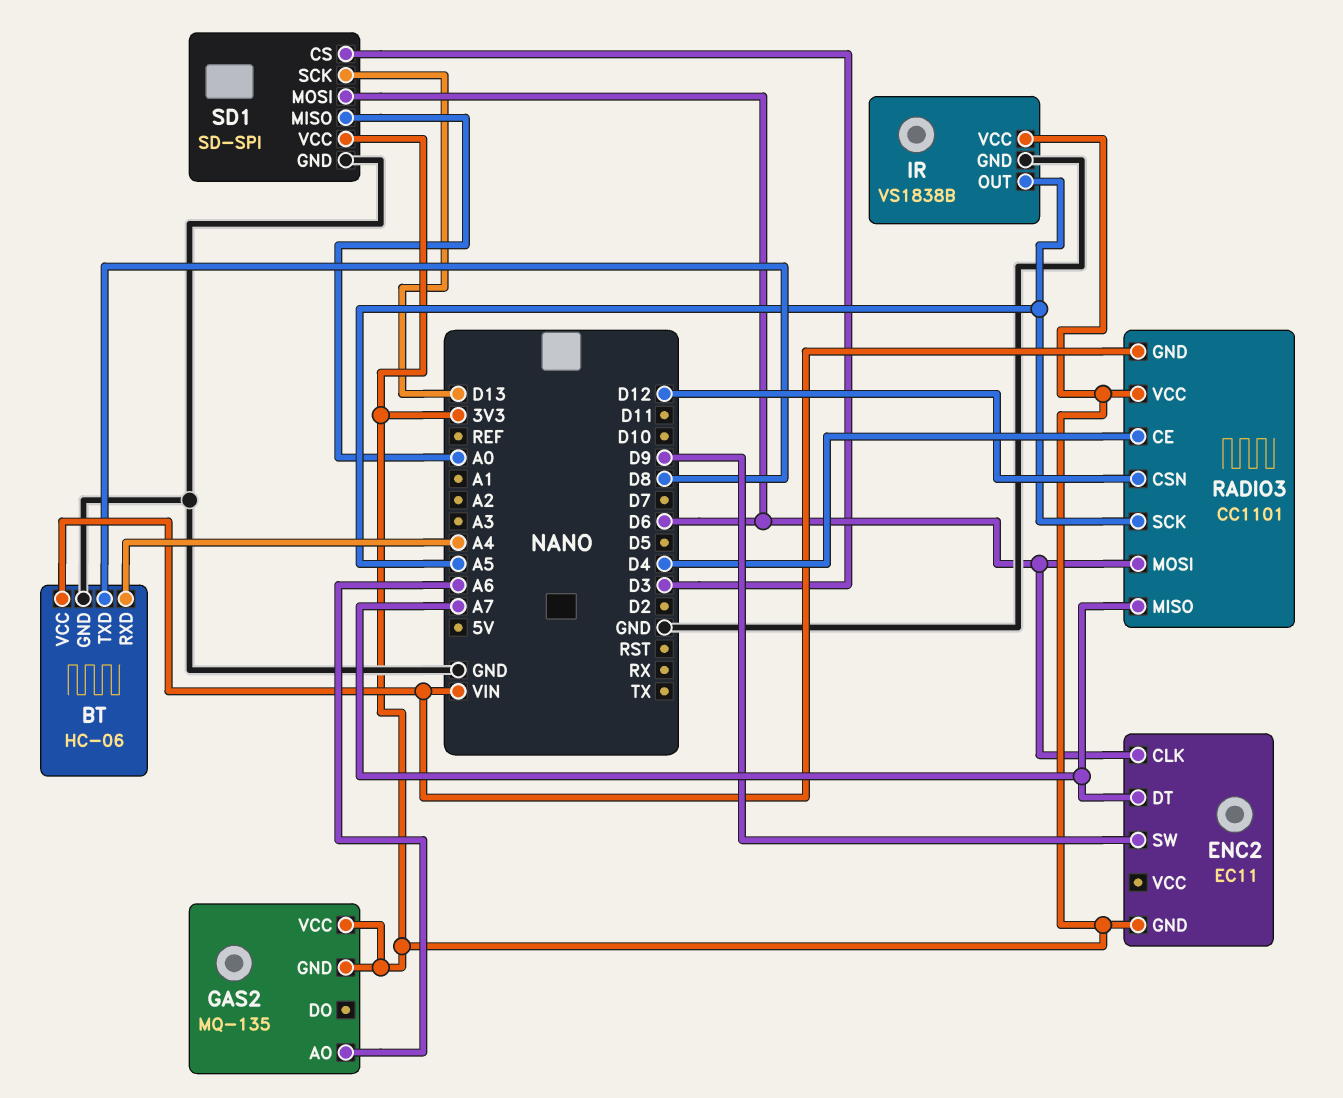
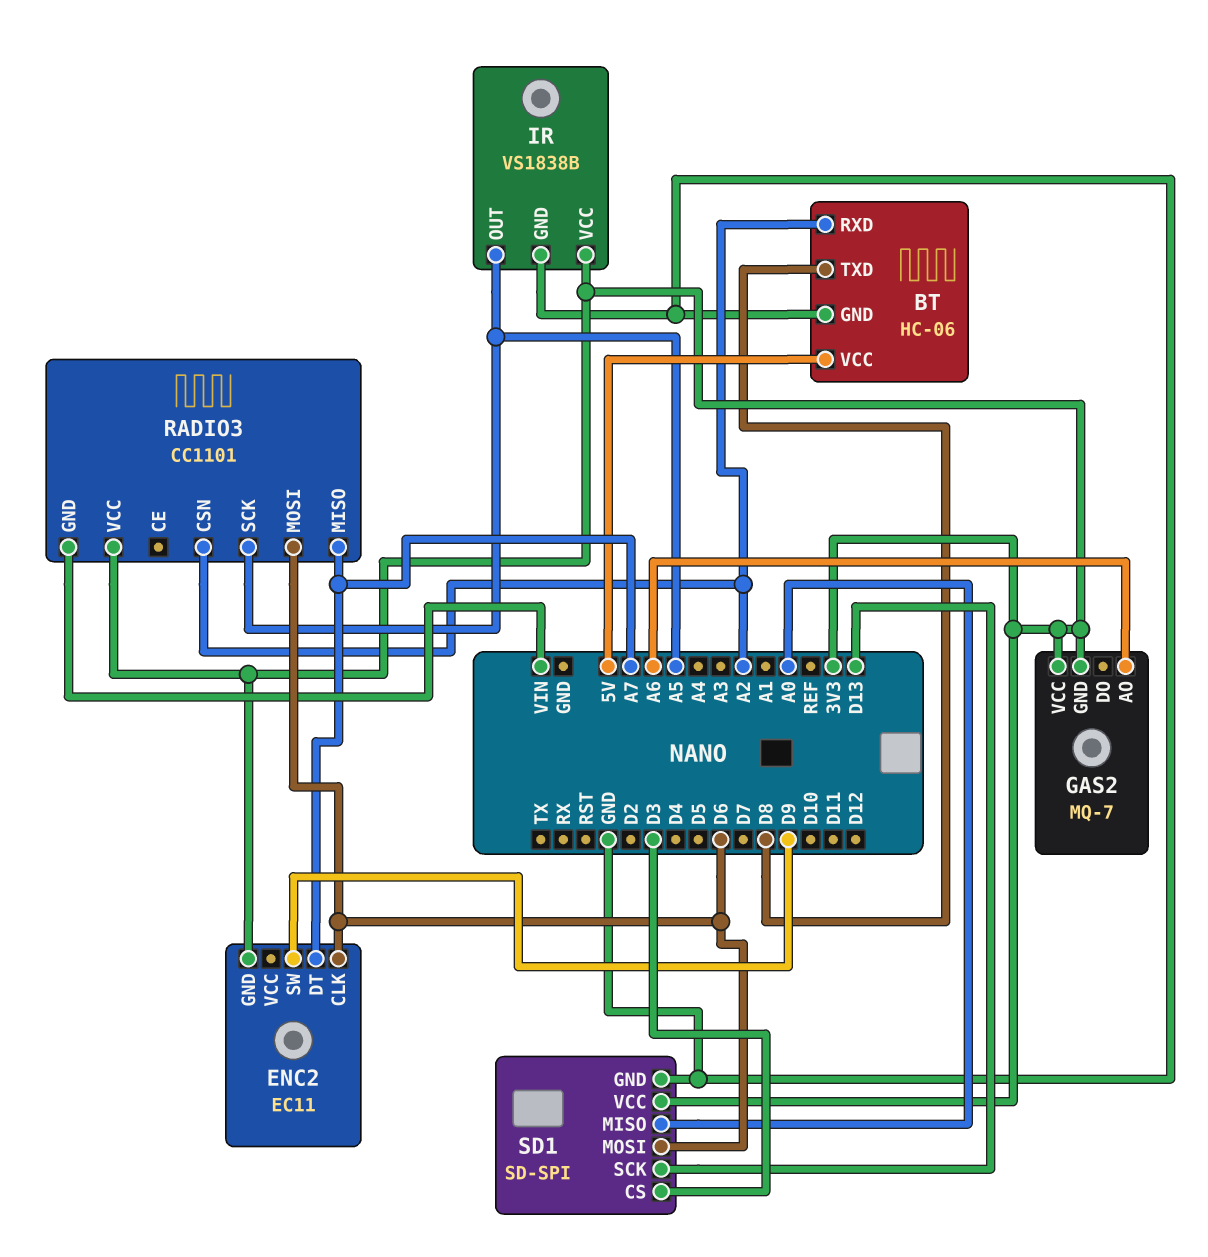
BT pin RXD: A4 -> A2
BT pin VCC: VIN -> 5V
GAS2: MQ-135 -> MQ-7
RADIO3 pin CE: D4 -> none
RADIO3 pin CSN: D12 -> A2

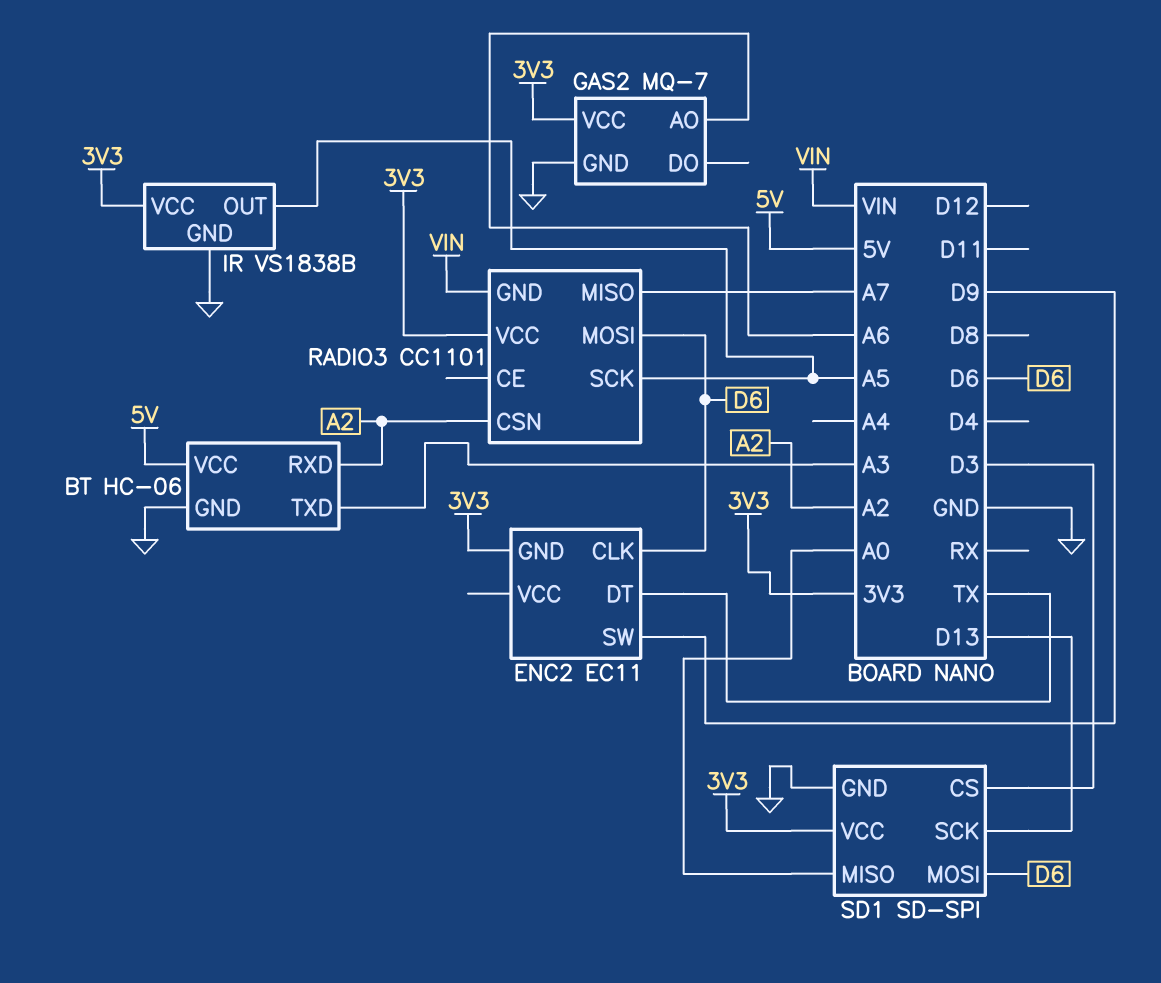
BT pin TXD: D8 -> A3
ENC2 pin DT: A7 -> TX
GAS2 pin GND: 3V3 -> GND

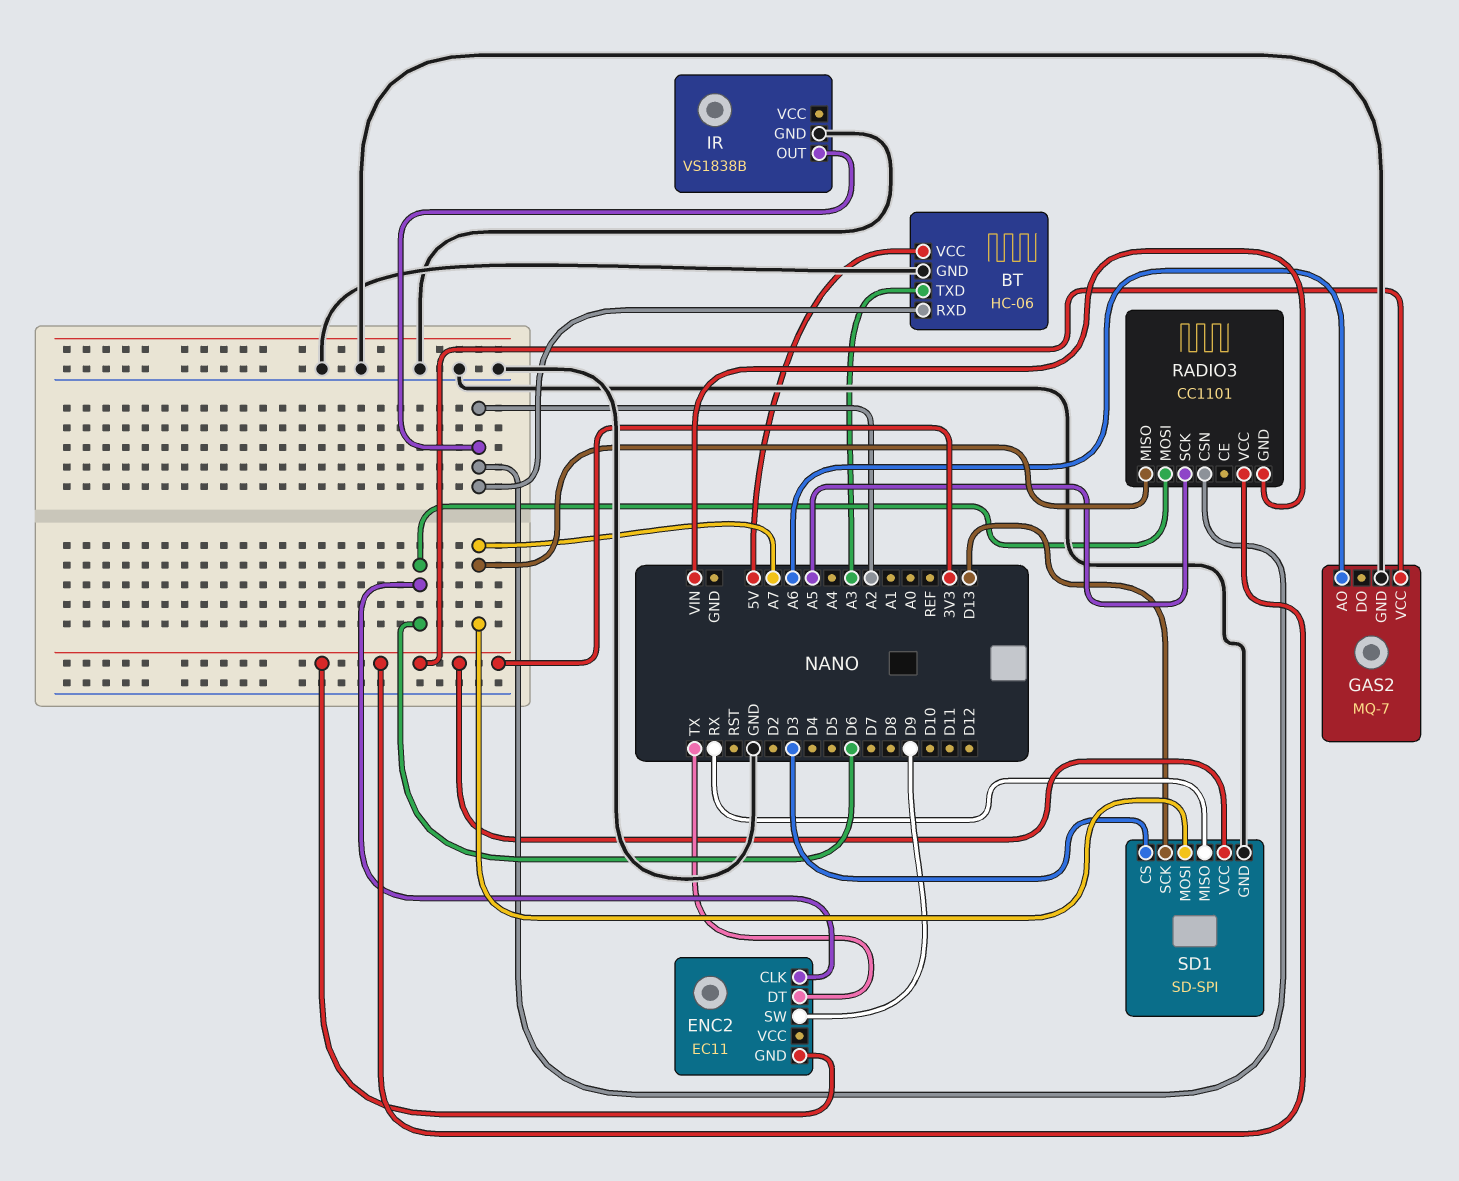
IR pin OUT: A5 -> A2
IR pin VCC: 3V3 -> none
SD1 pin MISO: A0 -> RX
SD1 pin MOSI: D6 -> A7

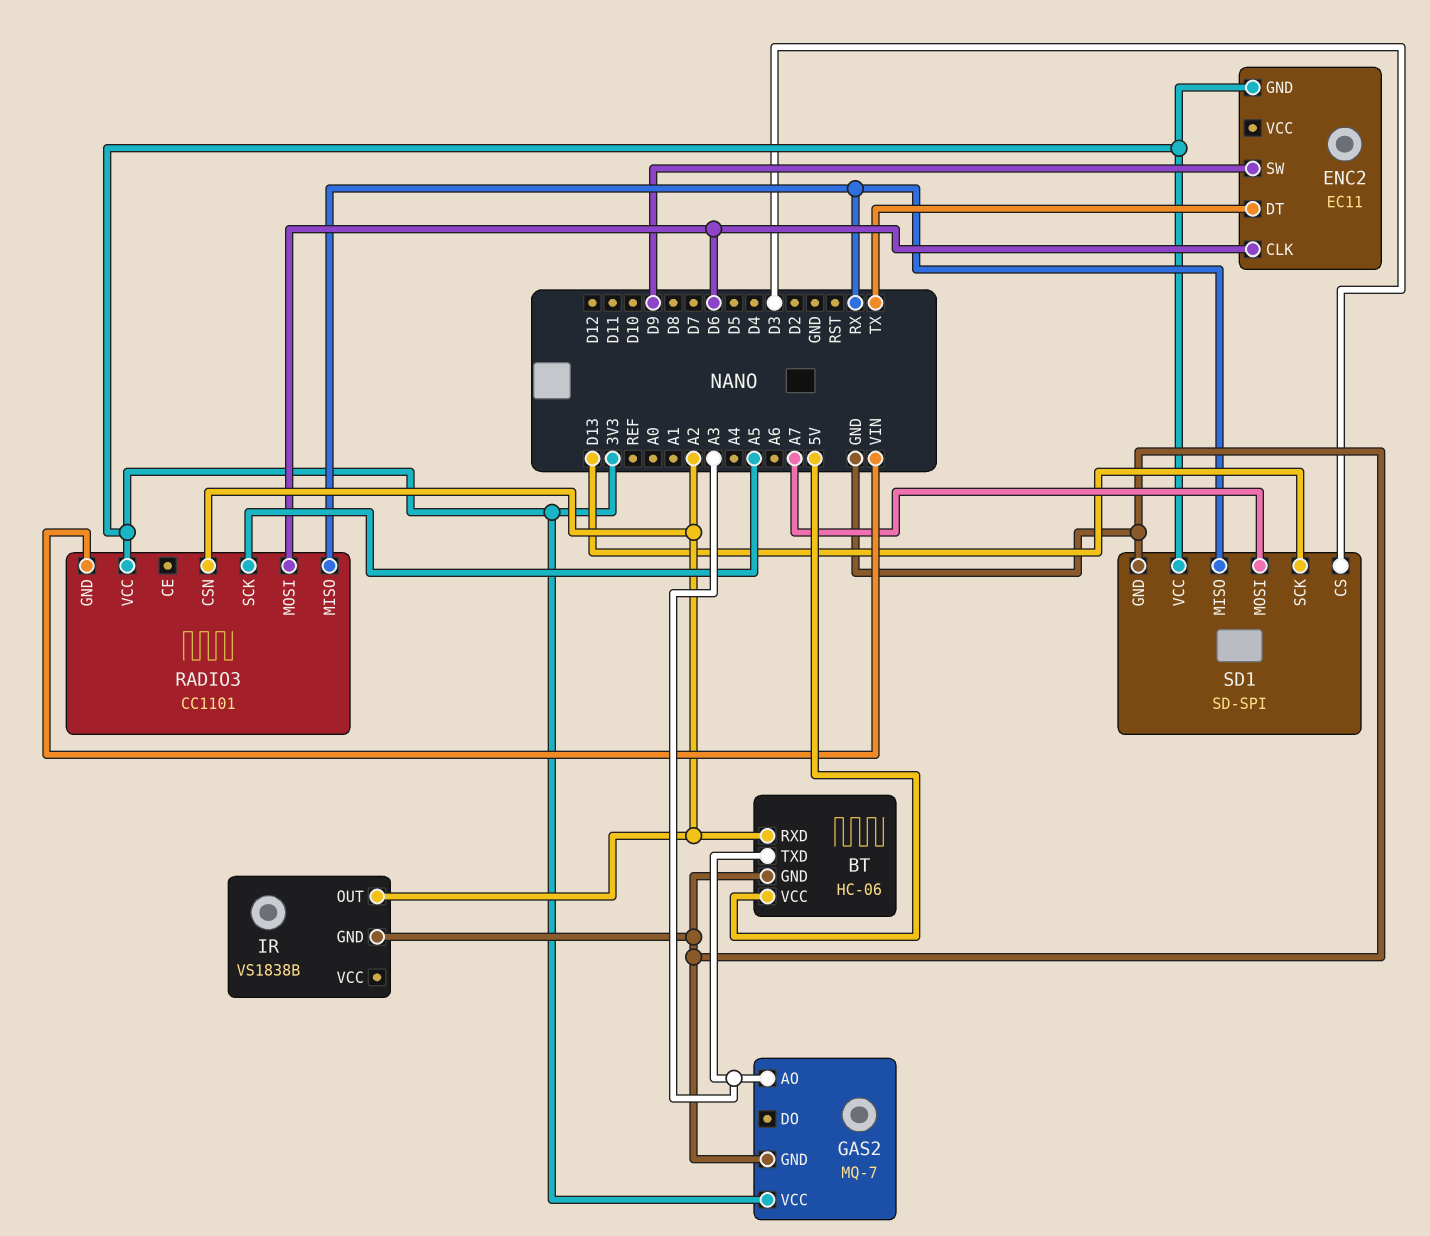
GAS2 pin AO: A6 -> A3
RADIO3 pin MISO: A7 -> RX

